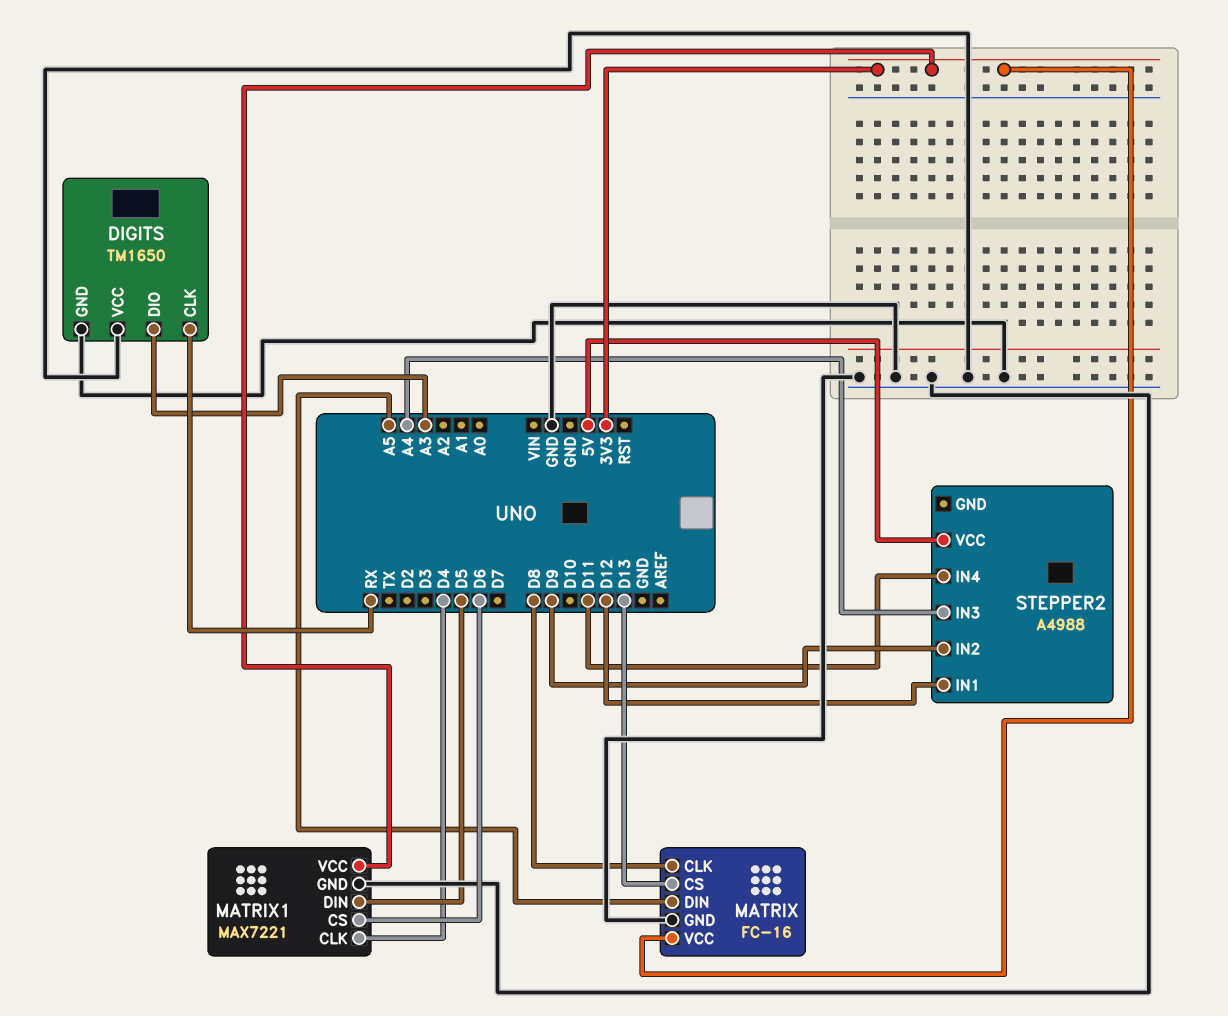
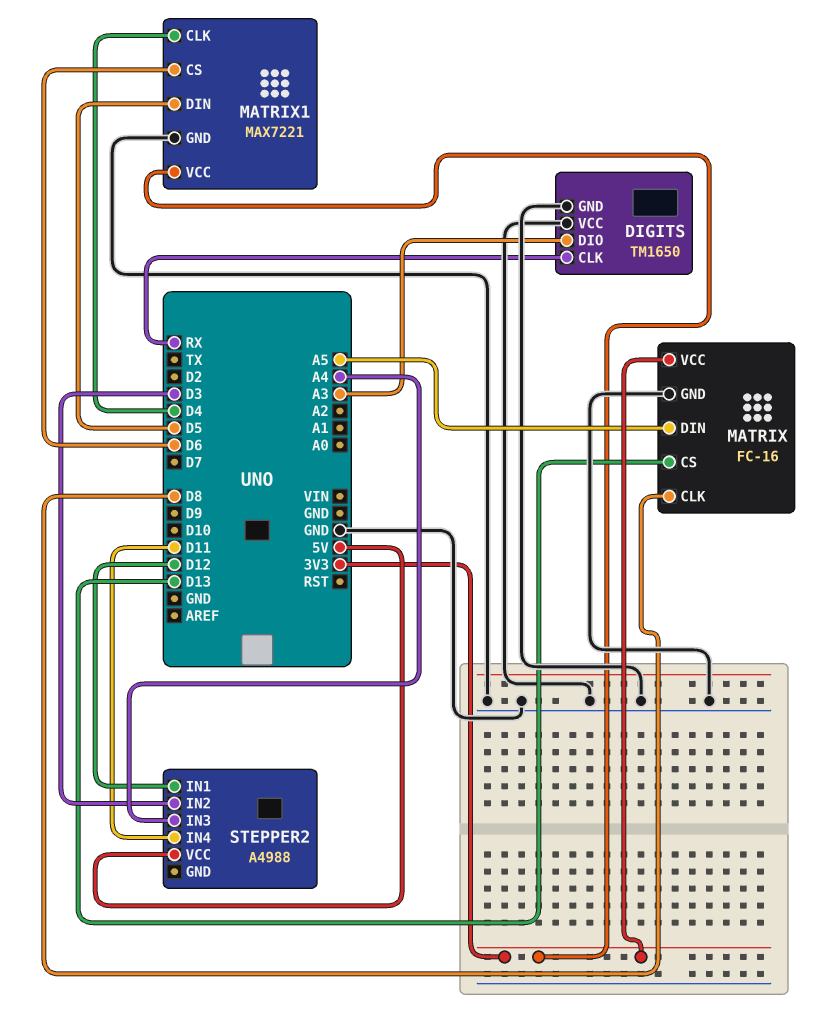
STEPPER2 pin IN2: D9 -> D3

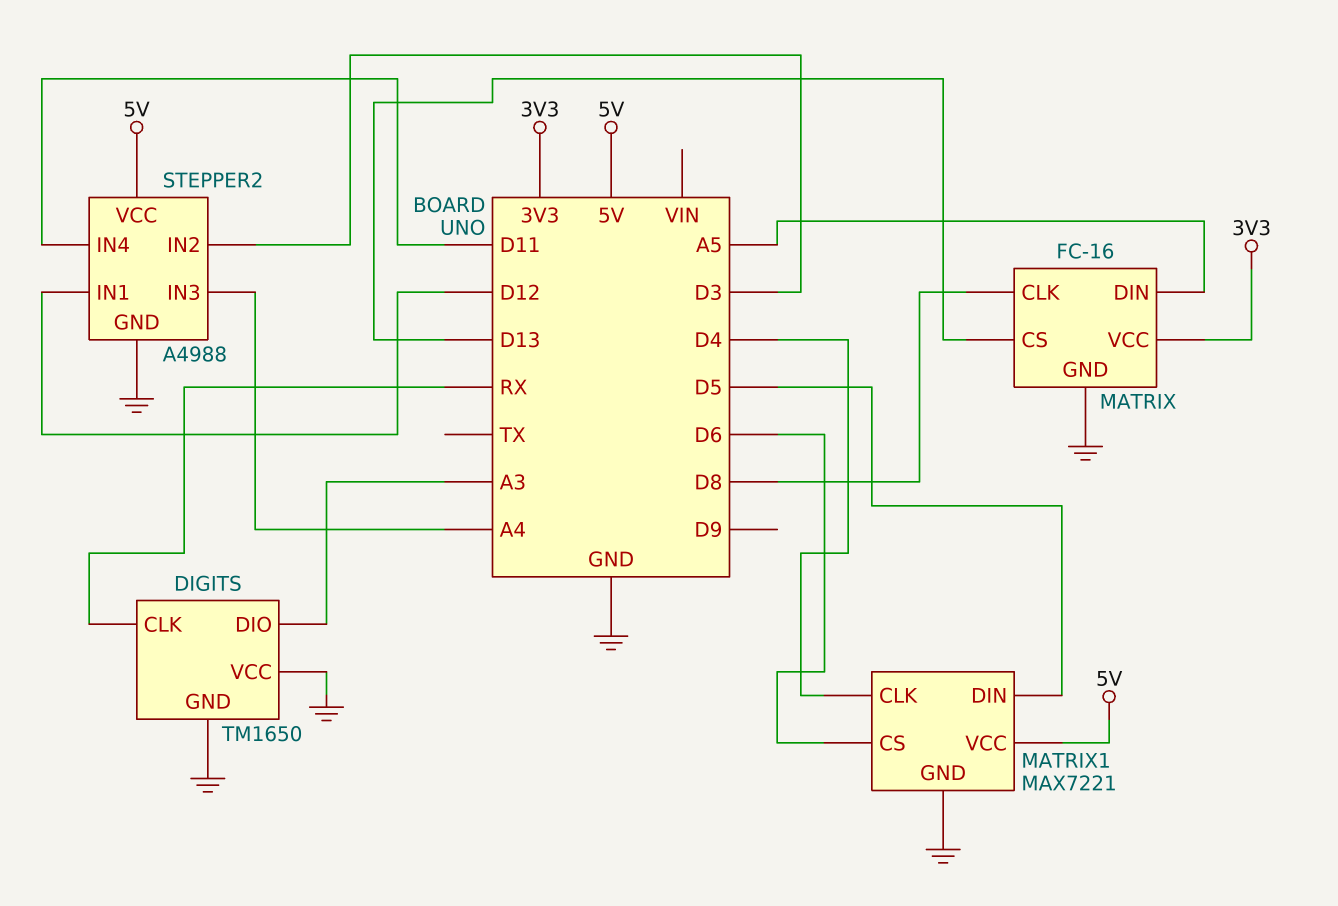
MATRIX1 pin VCC: 3V3 -> 5V
STEPPER2 pin GND: none -> GND

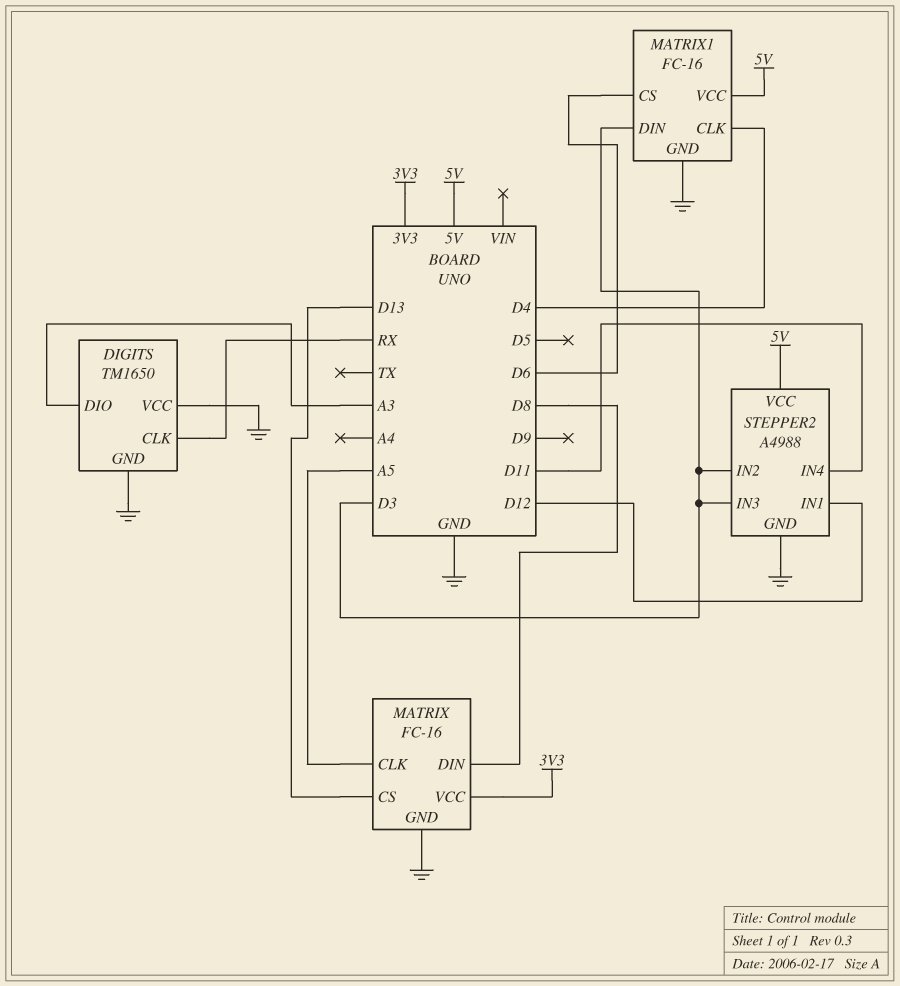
MATRIX pin CLK: D8 -> A5
MATRIX pin DIN: A5 -> D8
MATRIX1: MAX7221 -> FC-16
MATRIX1 pin DIN: D5 -> D3
STEPPER2 pin IN3: A4 -> D3

